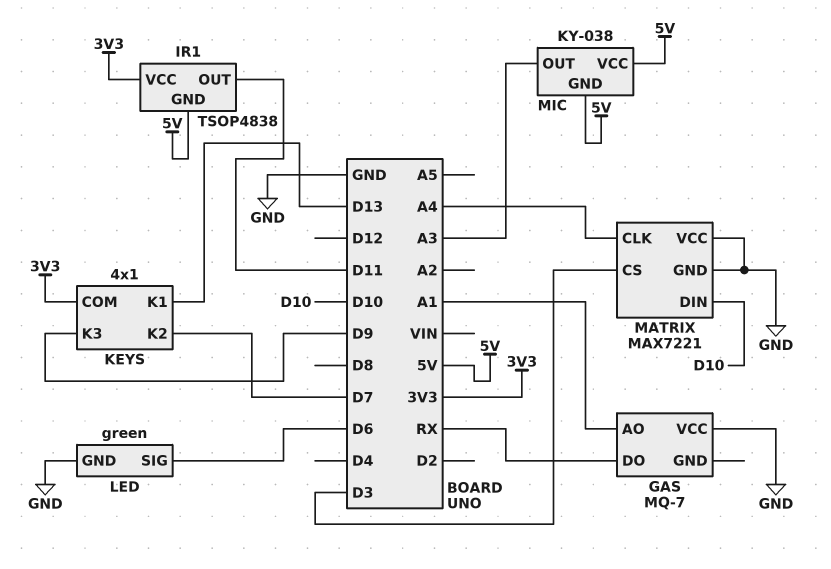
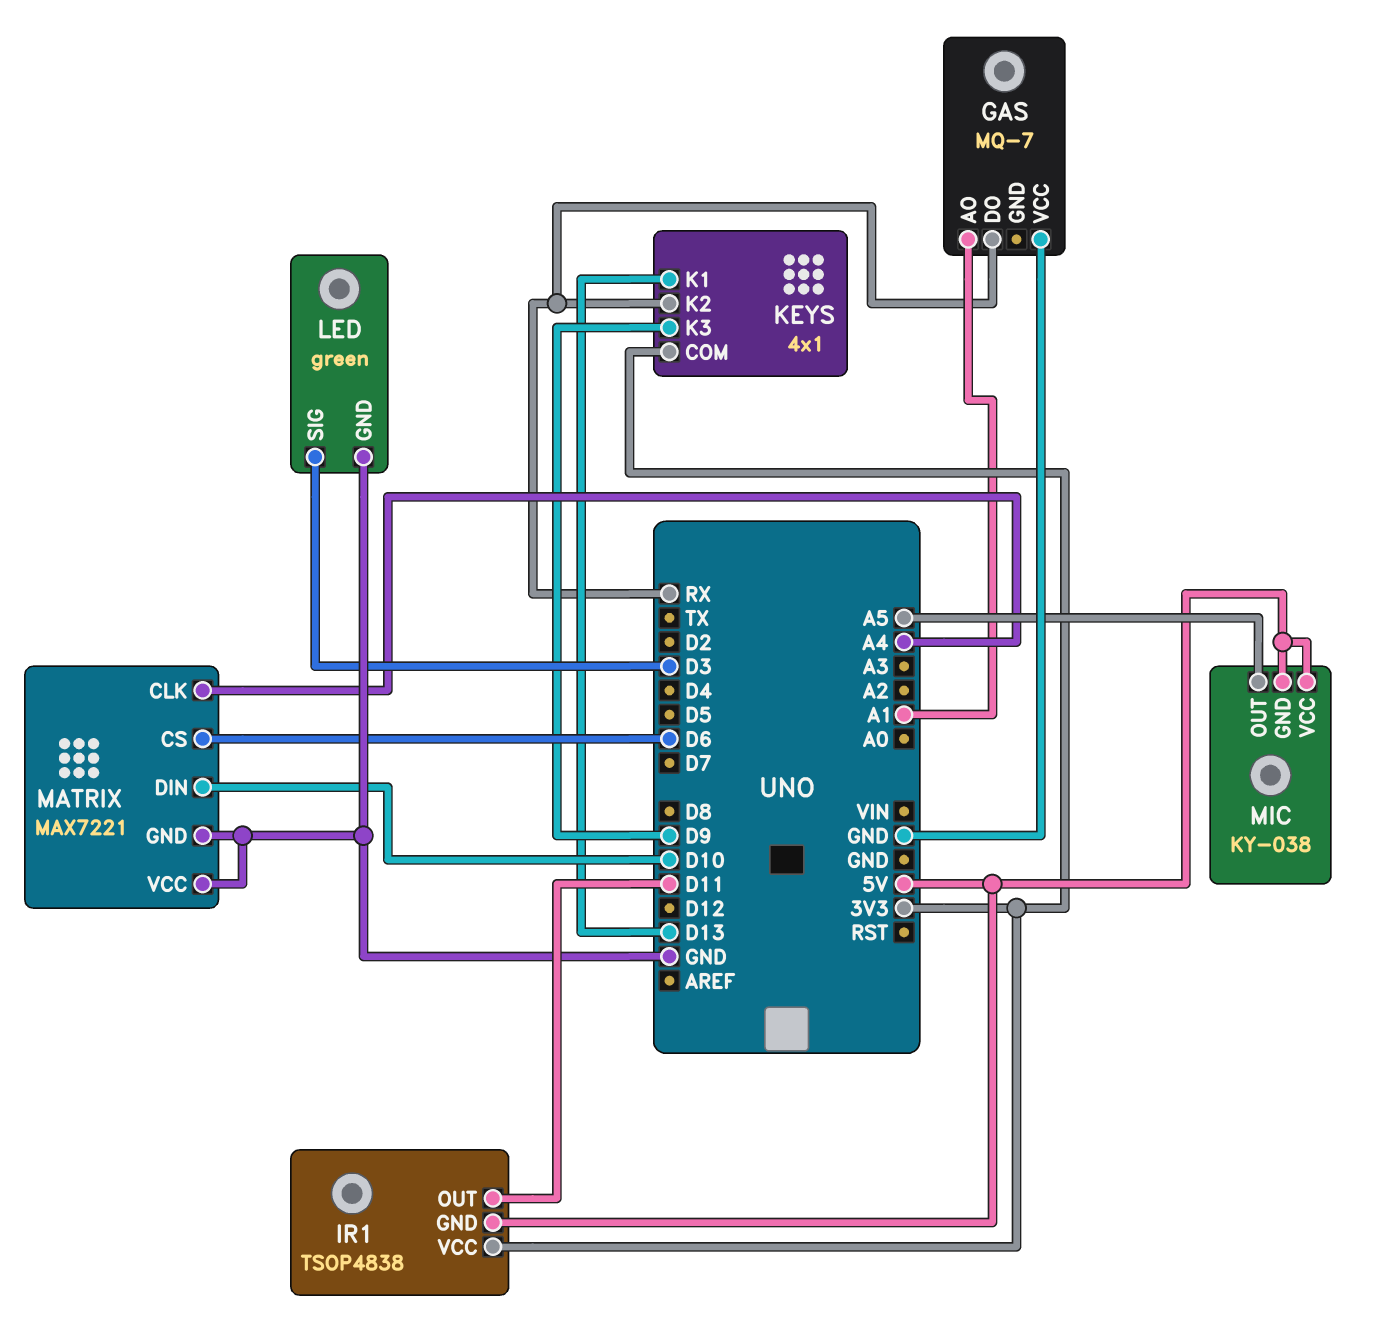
KEYS pin K2: D7 -> RX
LED pin SIG: D6 -> D3
MATRIX pin CS: D3 -> D6
MIC pin OUT: A3 -> A5

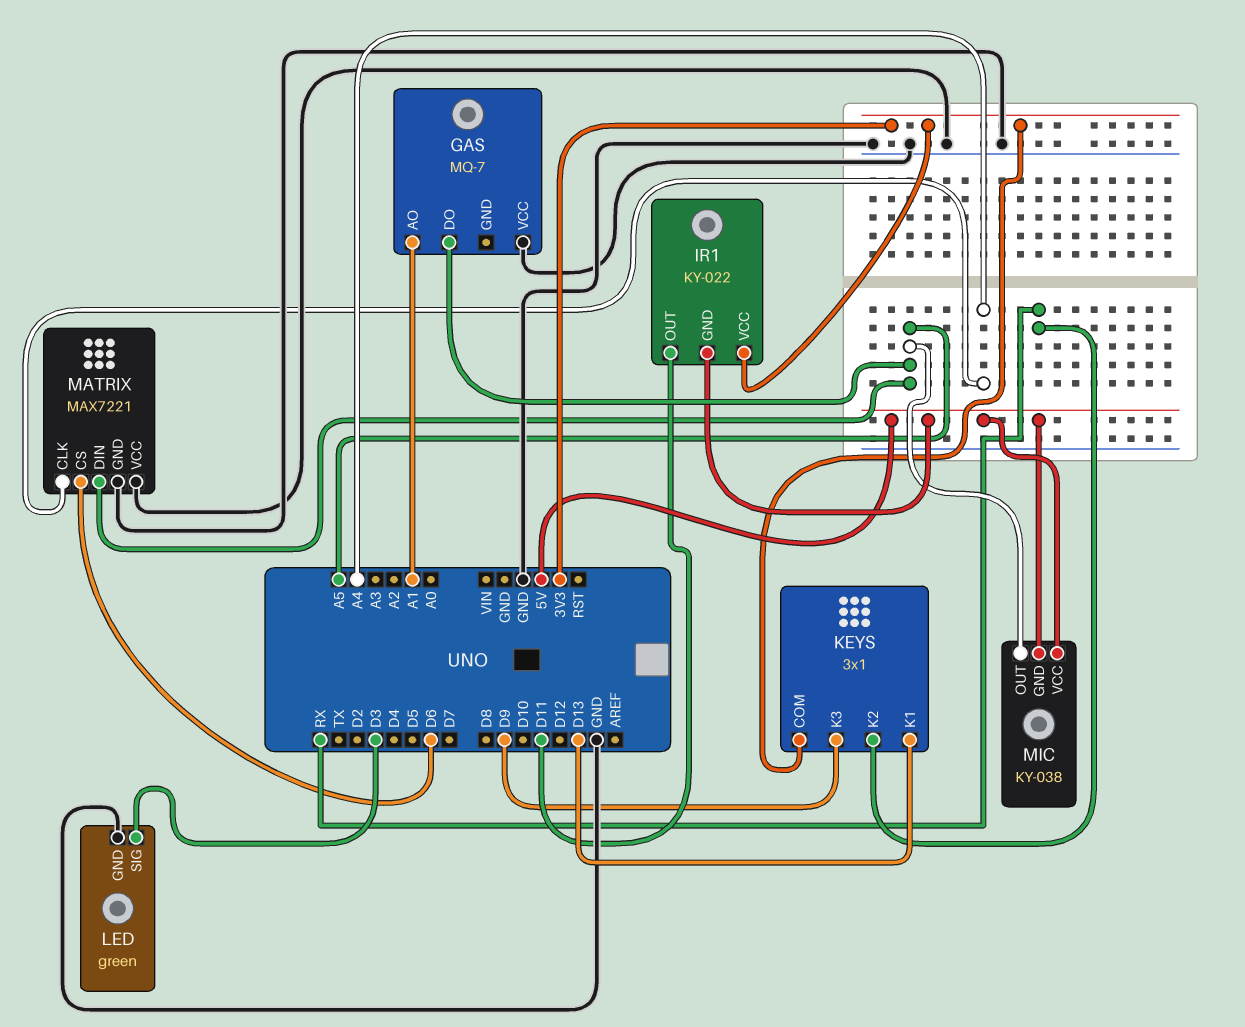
GAS pin DO: RX -> A5
IR1: TSOP4838 -> KY-022
KEYS: 4x1 -> 3x1
MATRIX pin DIN: D10 -> A5

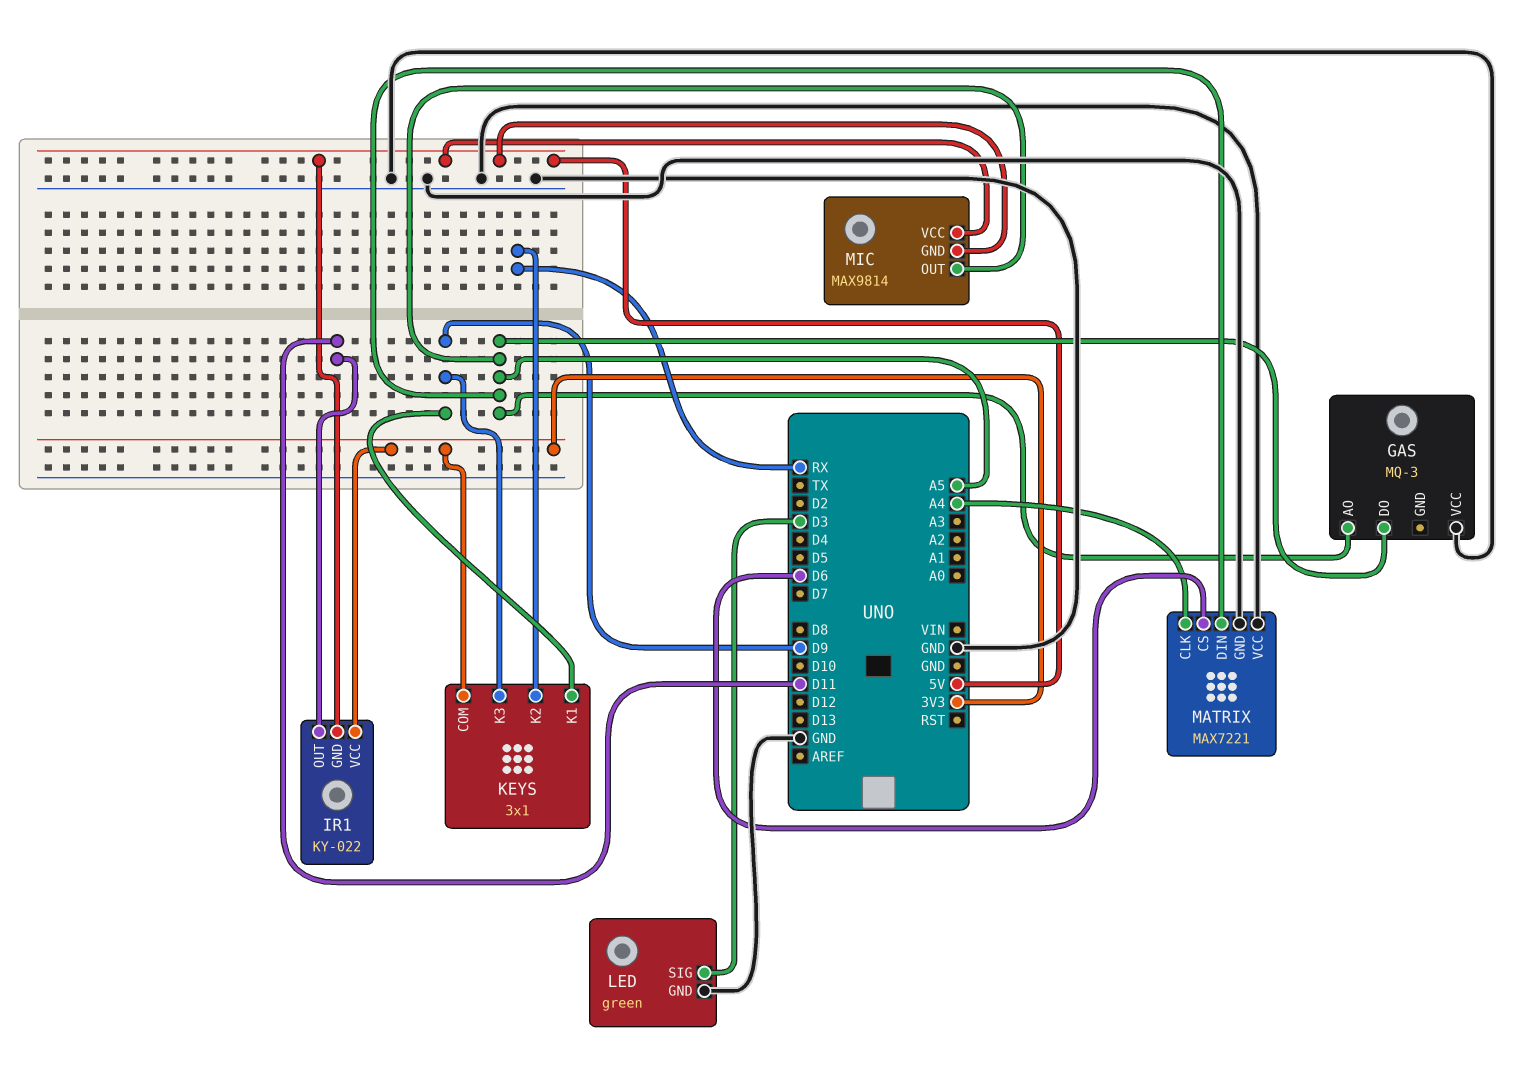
GAS: MQ-7 -> MQ-3
GAS pin AO: A1 -> A5
KEYS pin K1: D13 -> D9
MIC: KY-038 -> MAX9814

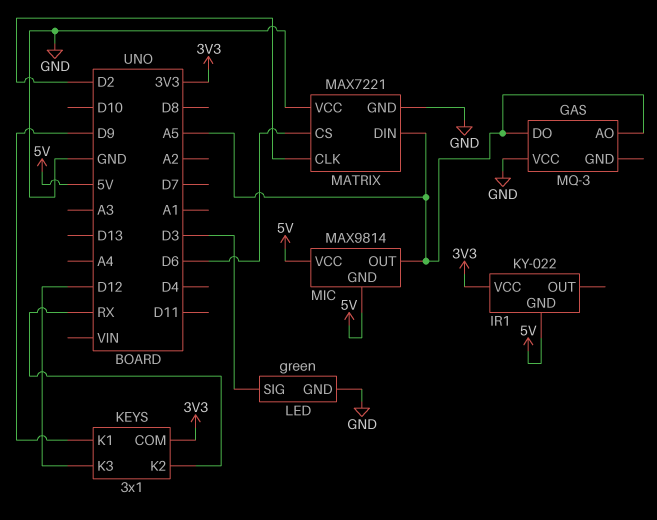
IR1 pin OUT: D11 -> none
KEYS pin K3: D9 -> D12
MATRIX pin CLK: A4 -> D2

